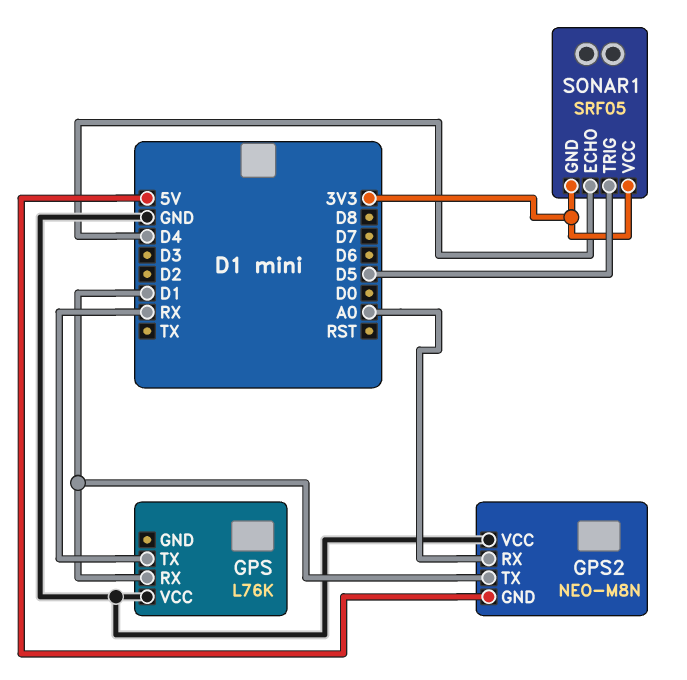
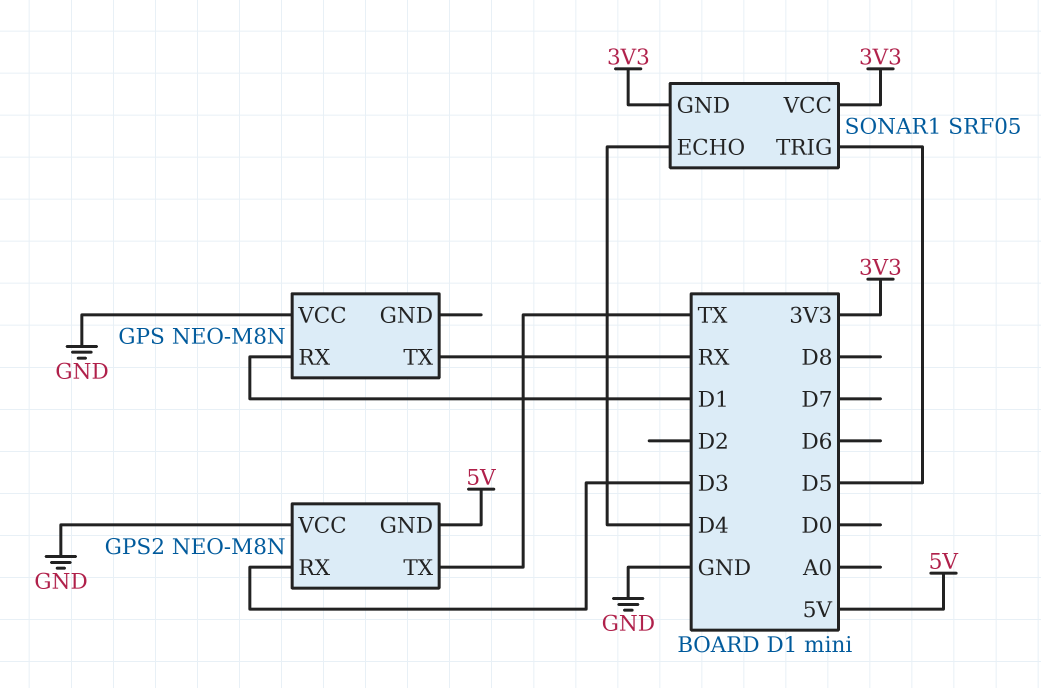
GPS: L76K -> NEO-M8N
GPS2 pin RX: A0 -> D3
GPS2 pin TX: D1 -> TX

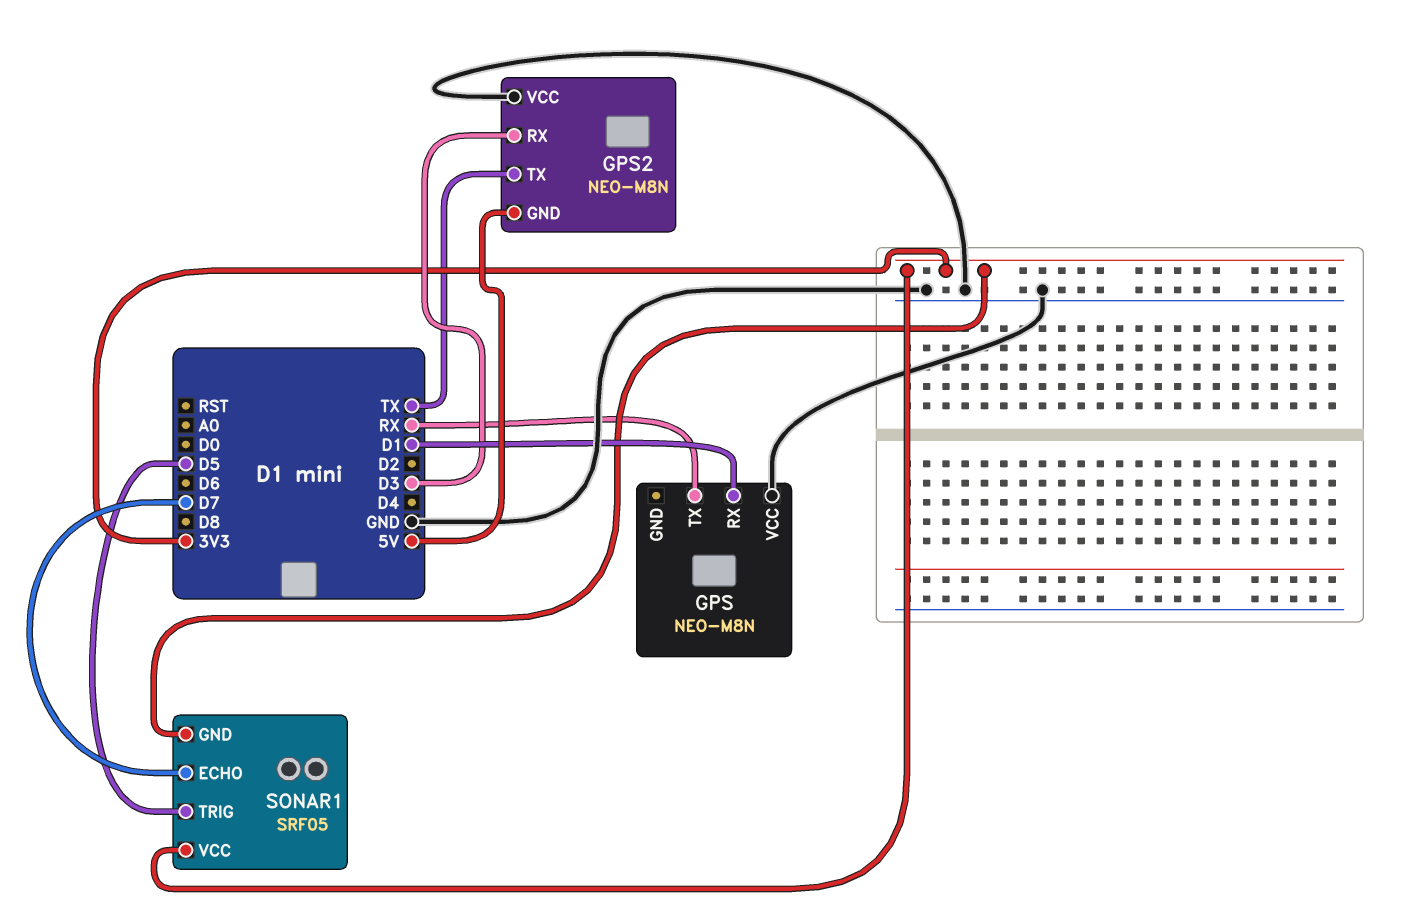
SONAR1 pin ECHO: D4 -> D7

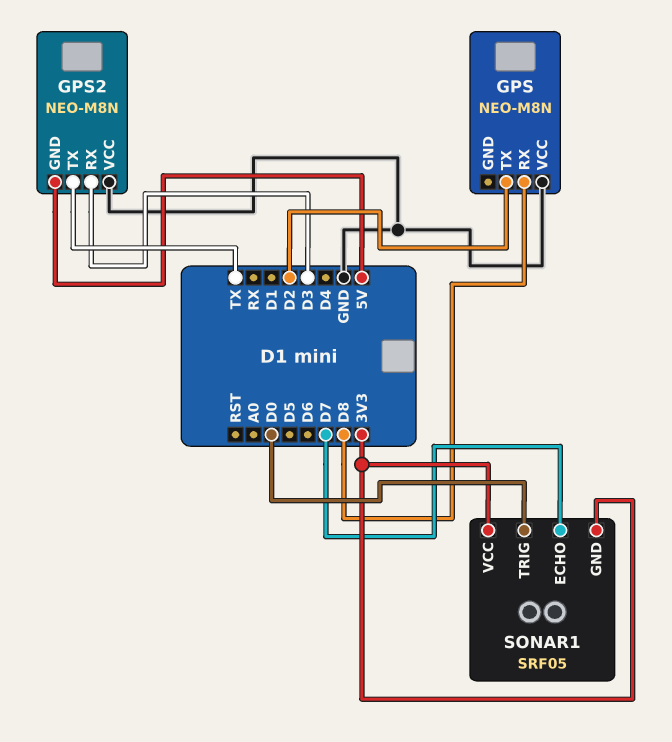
GPS pin RX: D1 -> D8
GPS pin TX: RX -> D2
SONAR1 pin TRIG: D5 -> D0

